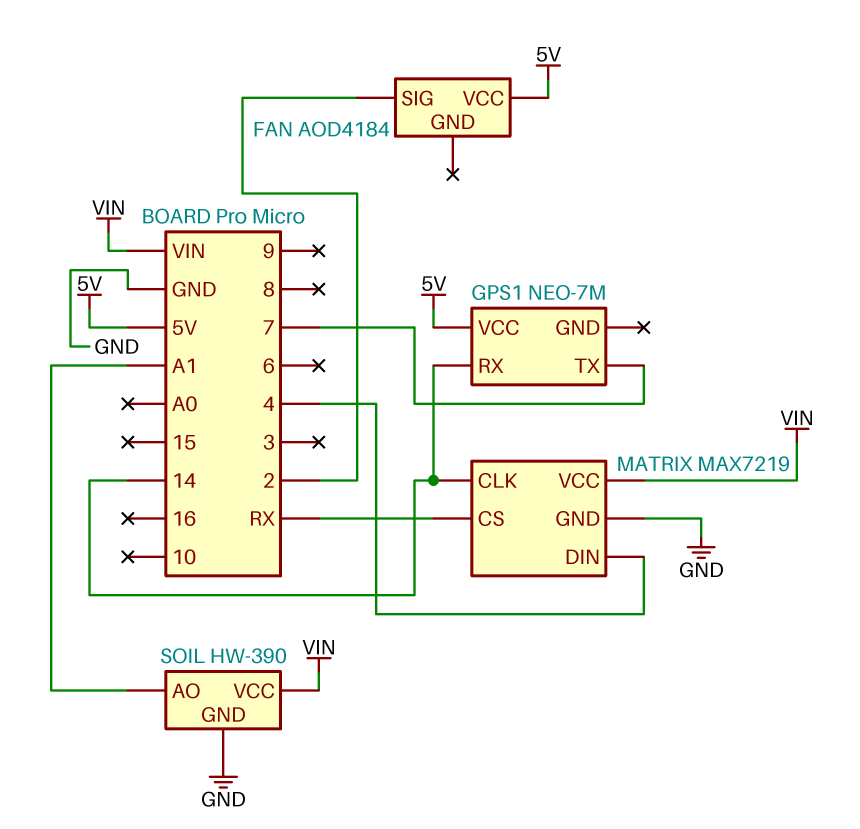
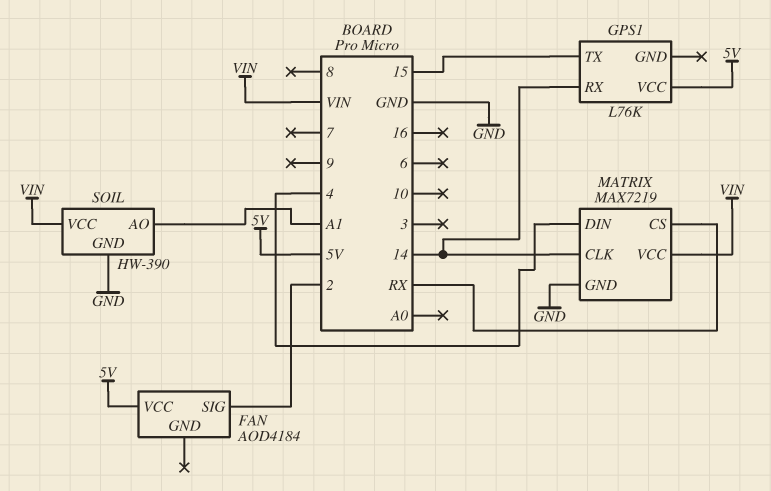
GPS1: NEO-7M -> L76K
GPS1 pin TX: 7 -> 15

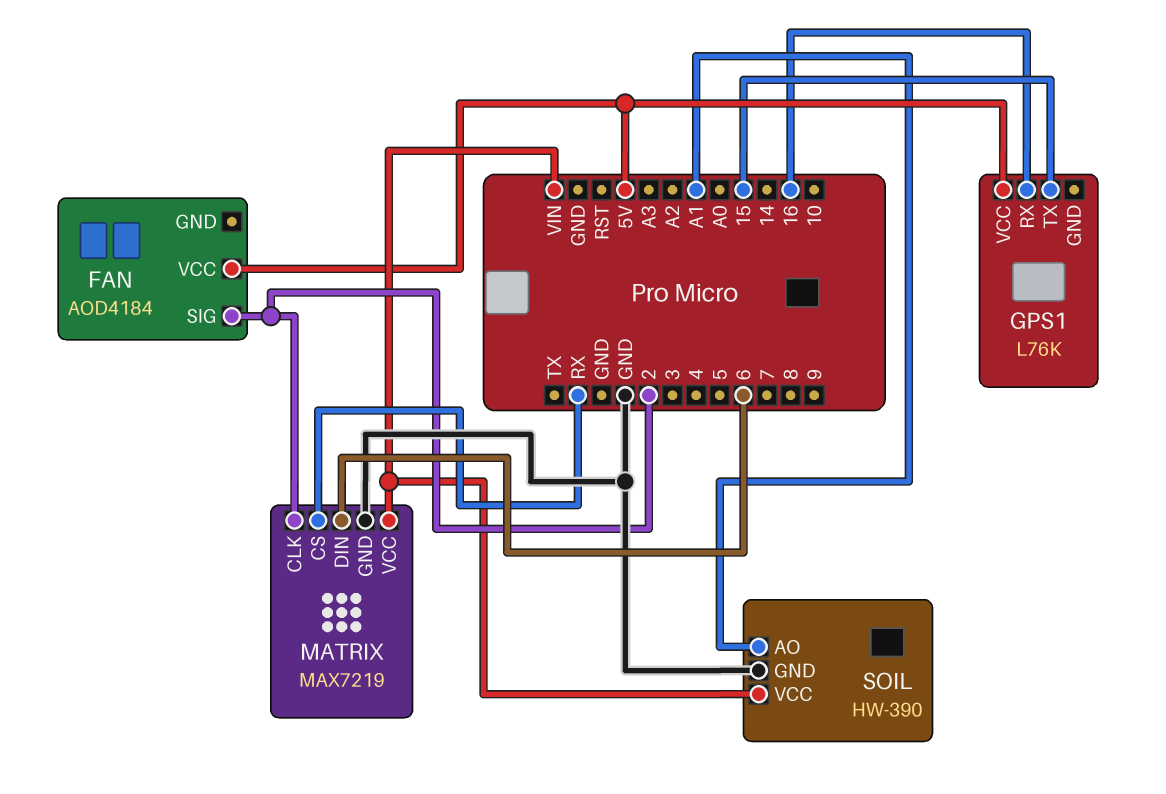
GPS1 pin RX: 14 -> 16
MATRIX pin CLK: 14 -> 2
MATRIX pin DIN: 4 -> 6

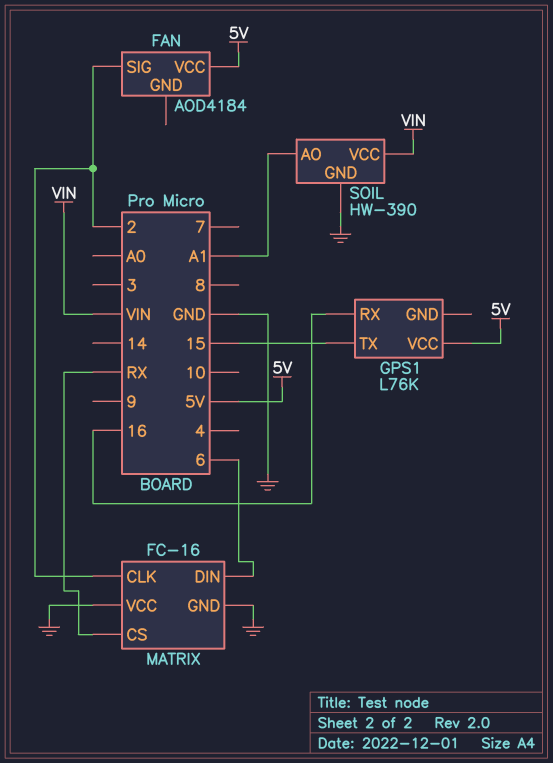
MATRIX: MAX7219 -> FC-16
MATRIX pin VCC: VIN -> GND

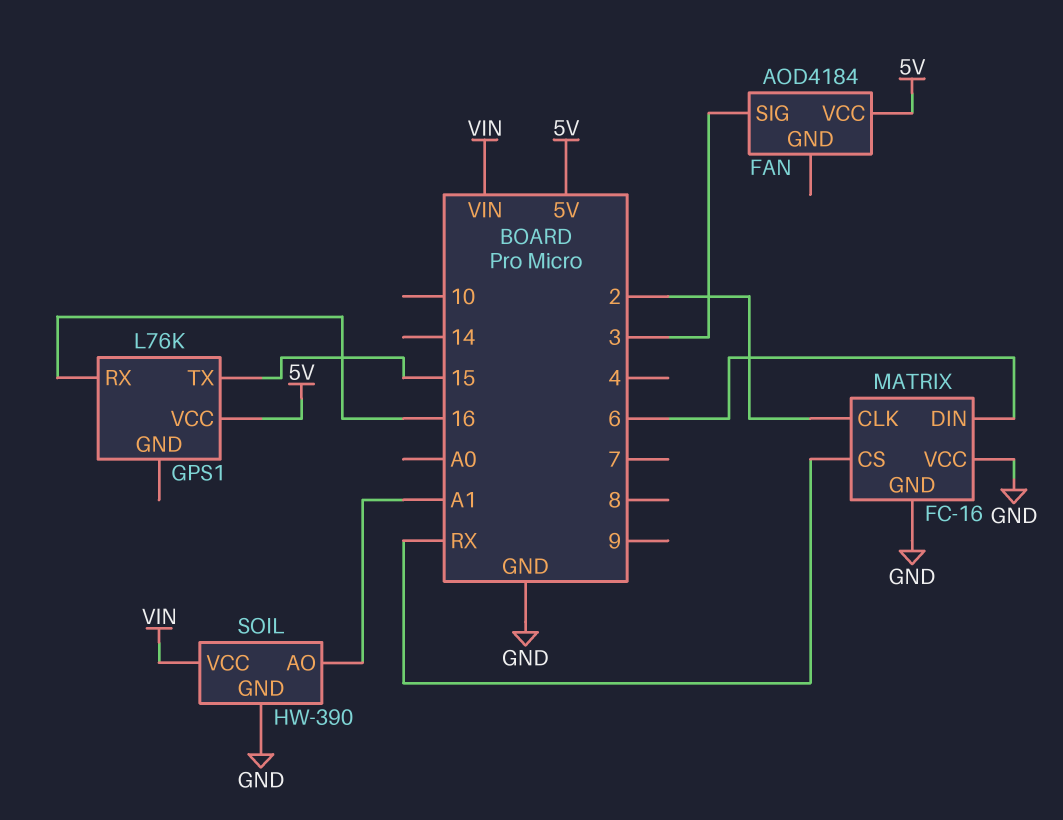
FAN pin SIG: 2 -> 3

